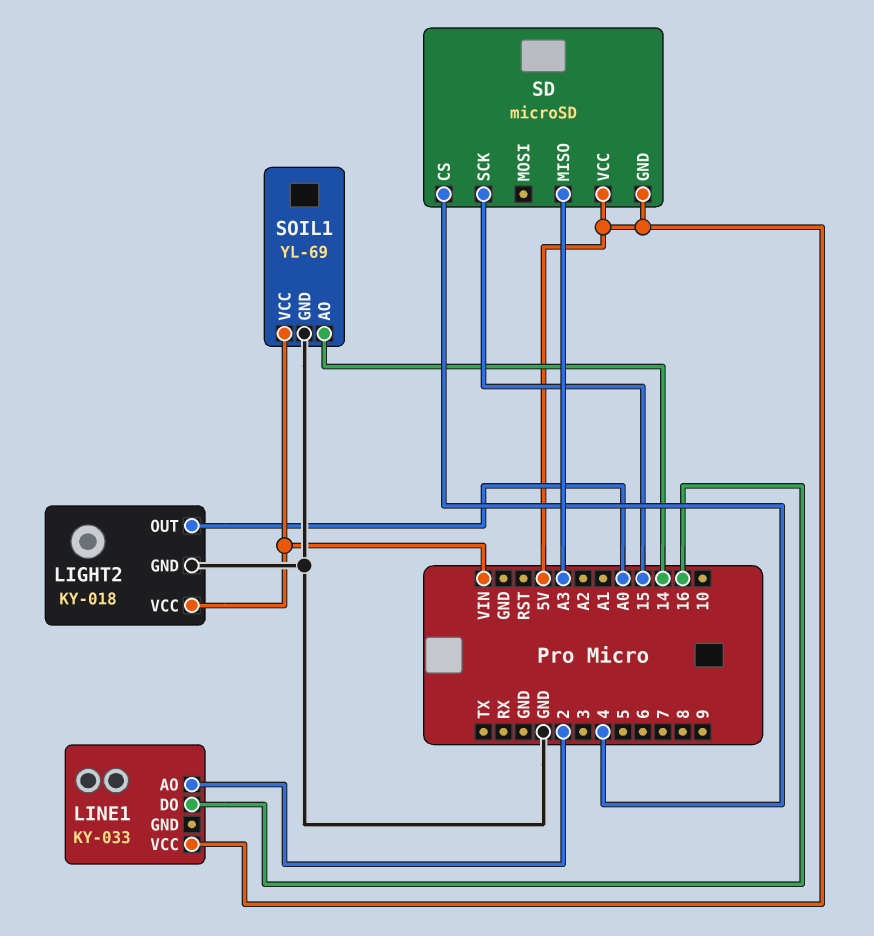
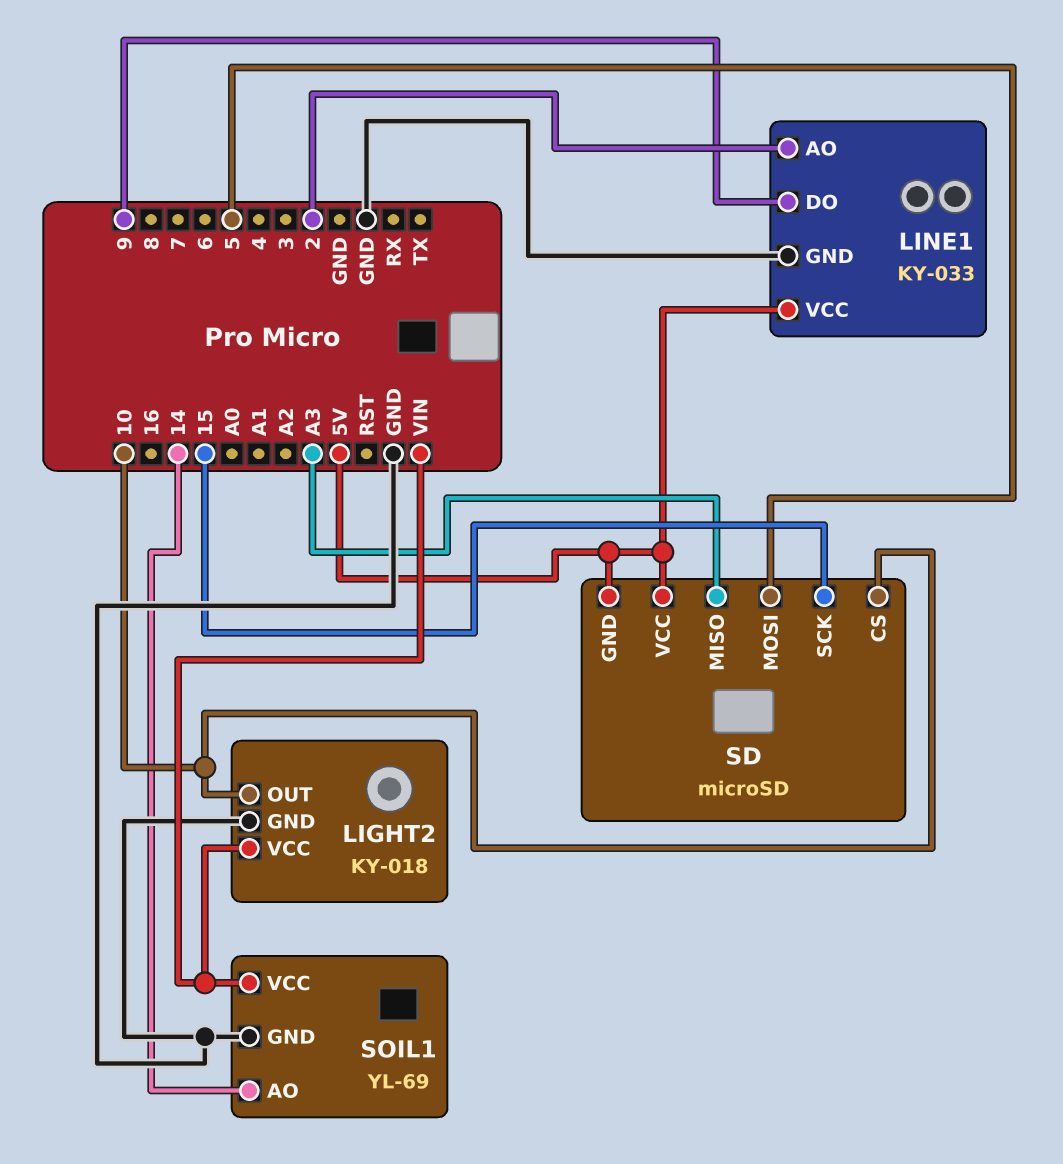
LIGHT2 pin OUT: A0 -> 10
LINE1 pin DO: 16 -> 9
LINE1 pin GND: none -> GND
SD pin CS: 4 -> 10
SD pin MOSI: none -> 5

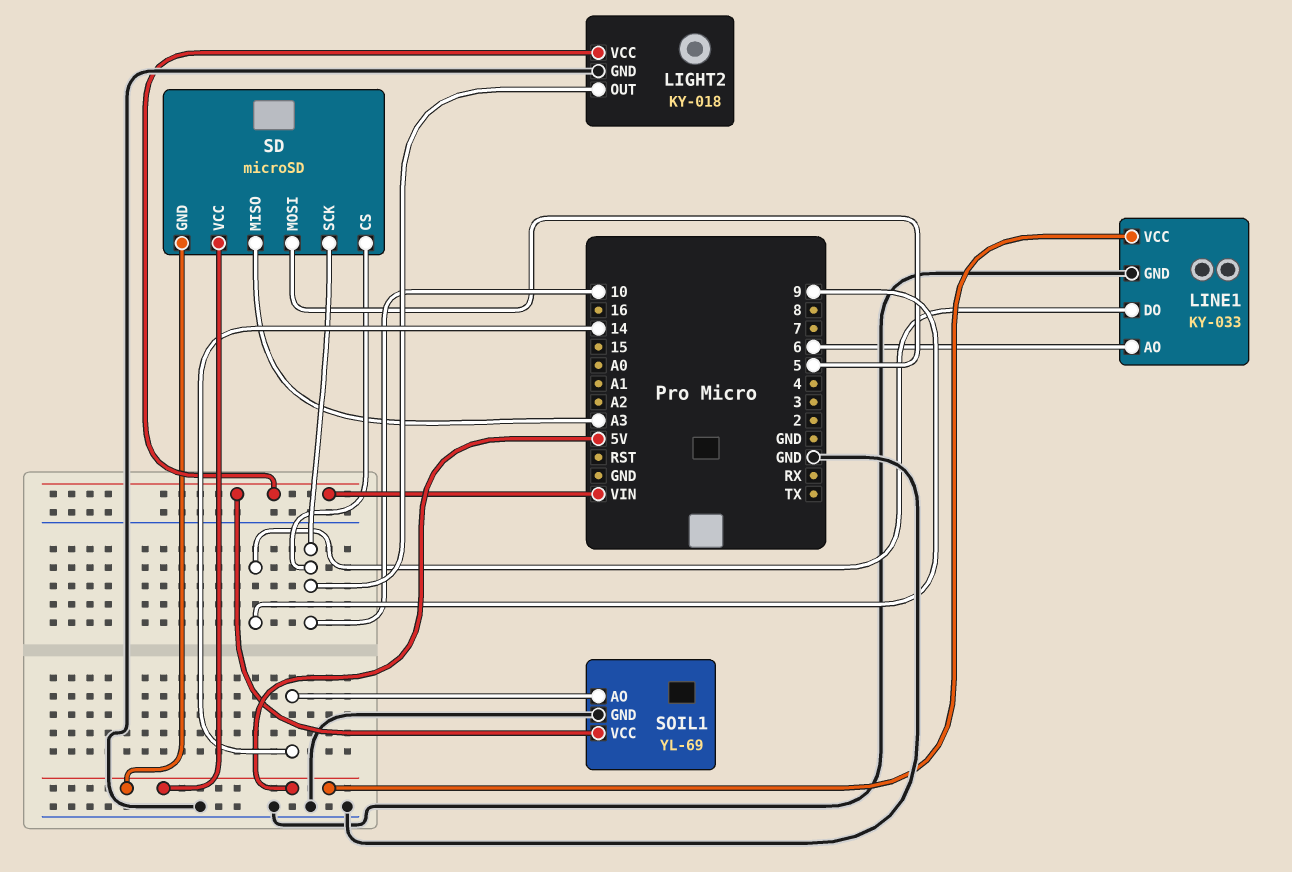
LINE1 pin AO: 2 -> 6
SD pin SCK: 15 -> 10

